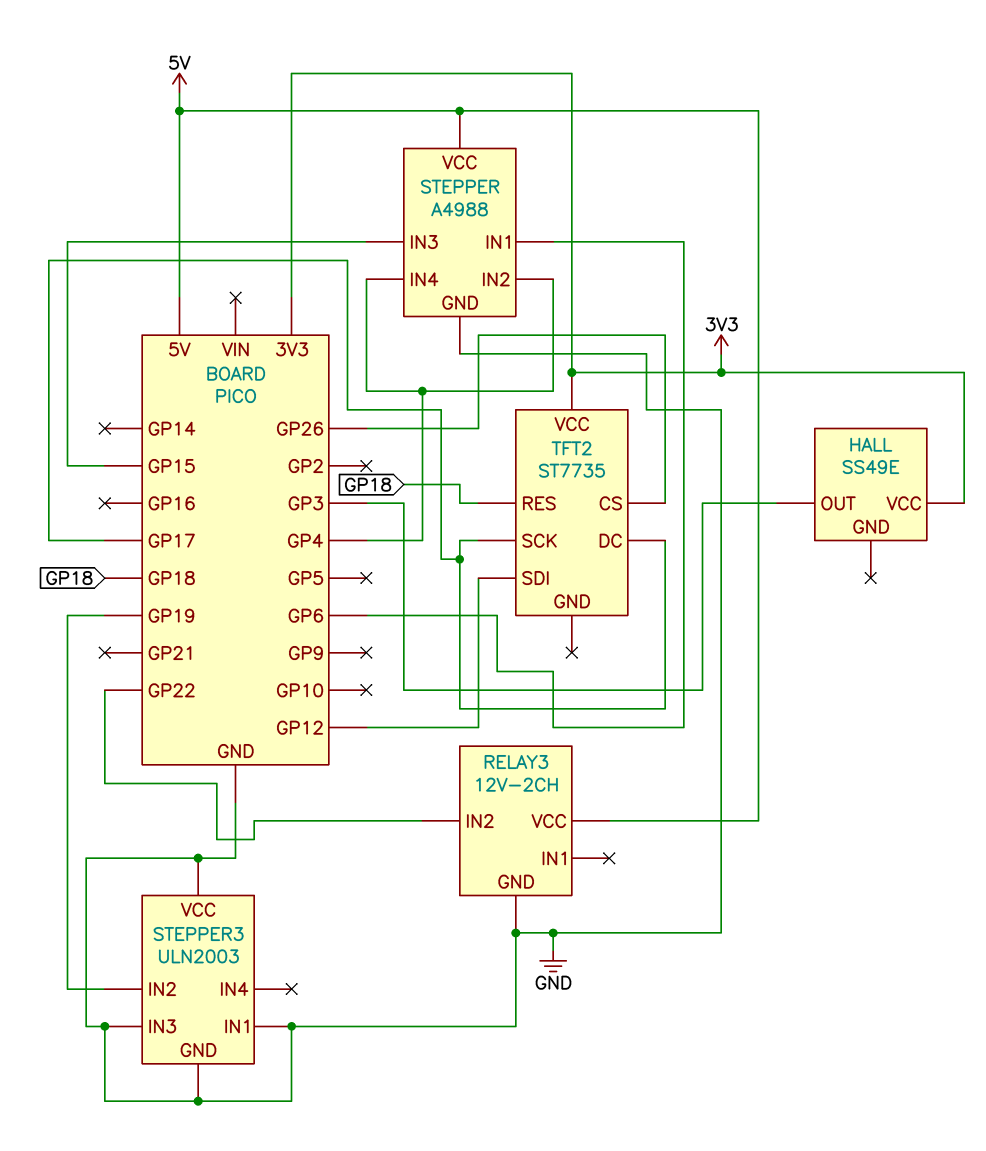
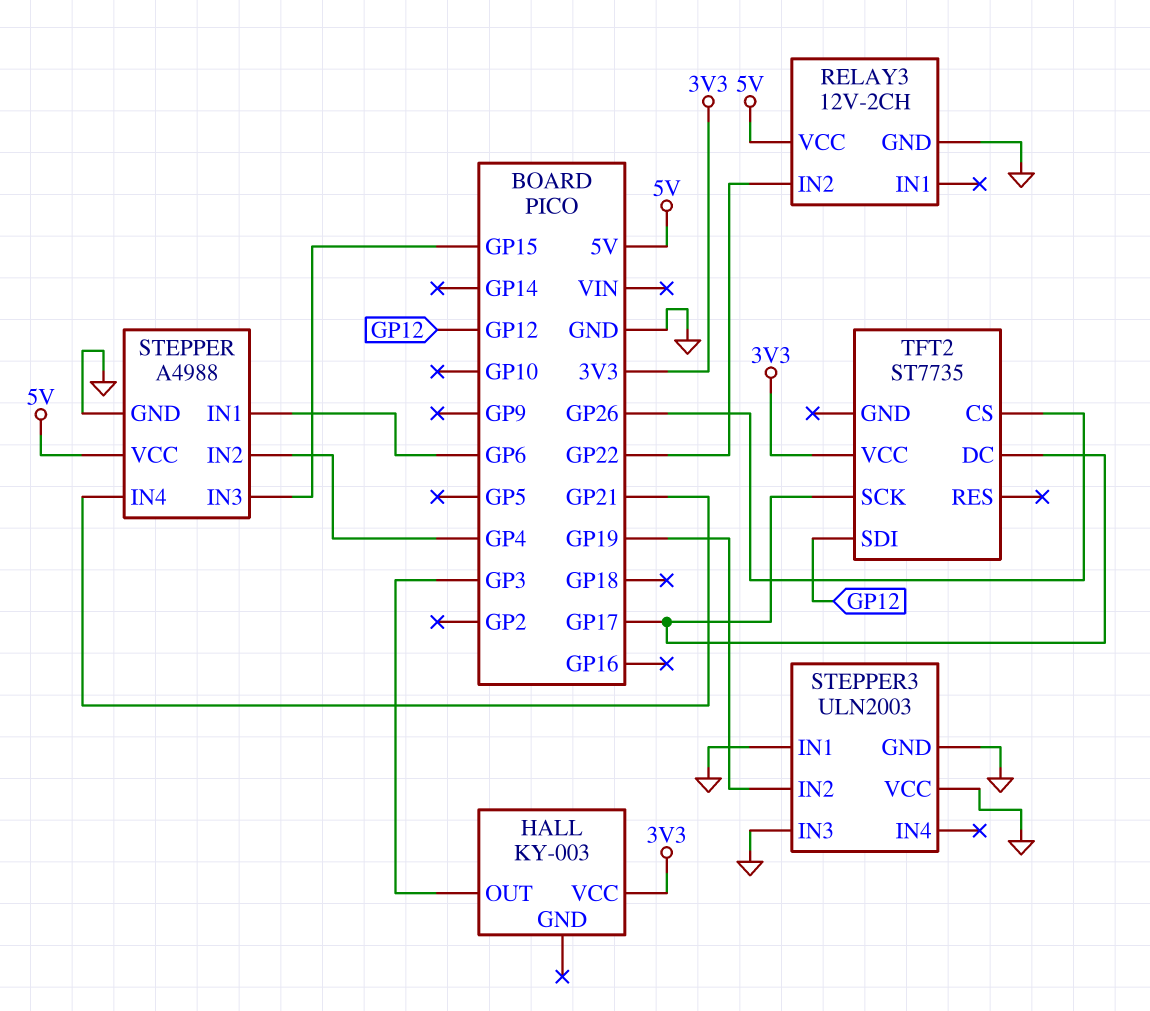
HALL: SS49E -> KY-003
STEPPER pin IN4: GP4 -> GP21
TFT2 pin RES: GP18 -> none

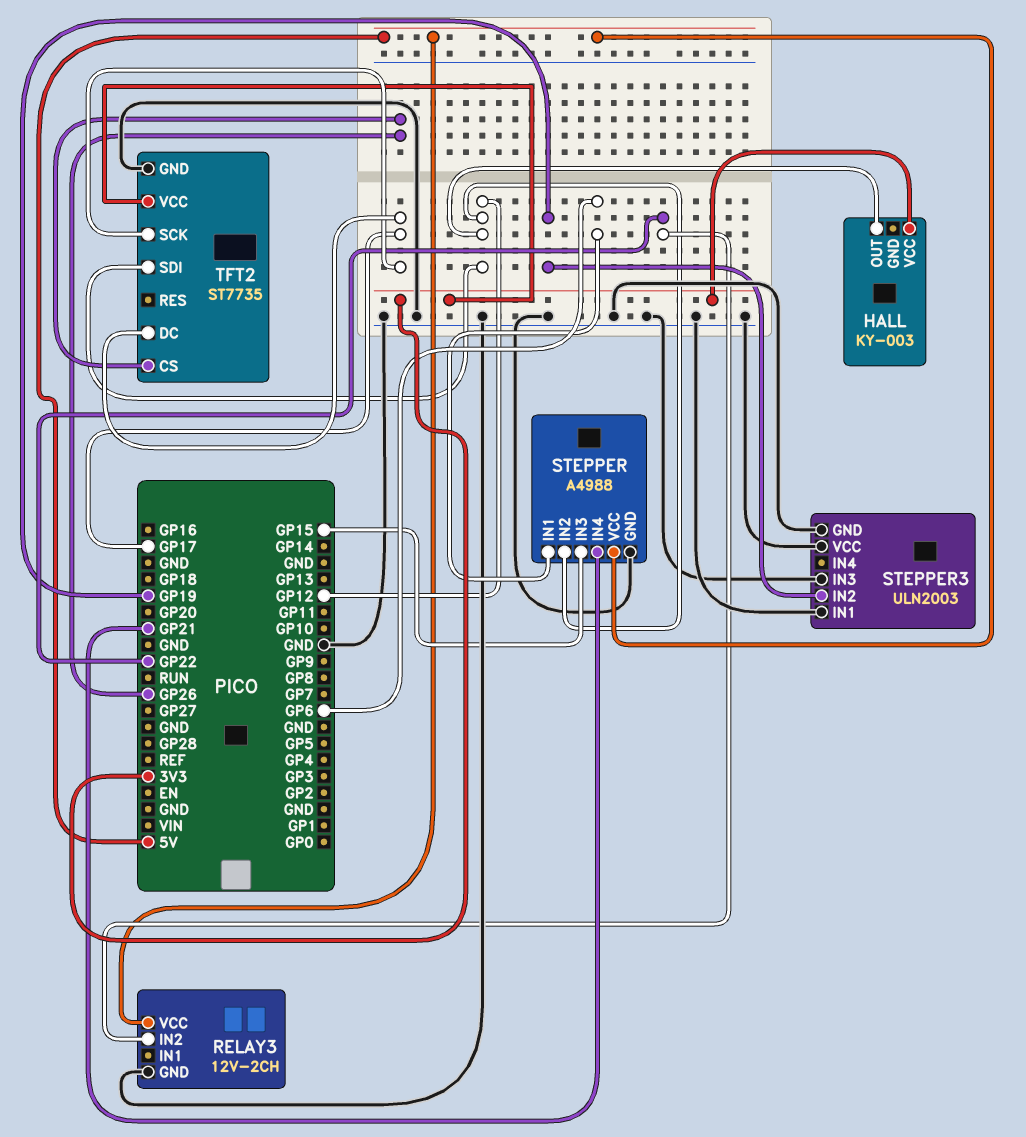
HALL pin OUT: GP3 -> GP12
STEPPER pin IN2: GP4 -> GP12
TFT2 pin GND: none -> GND

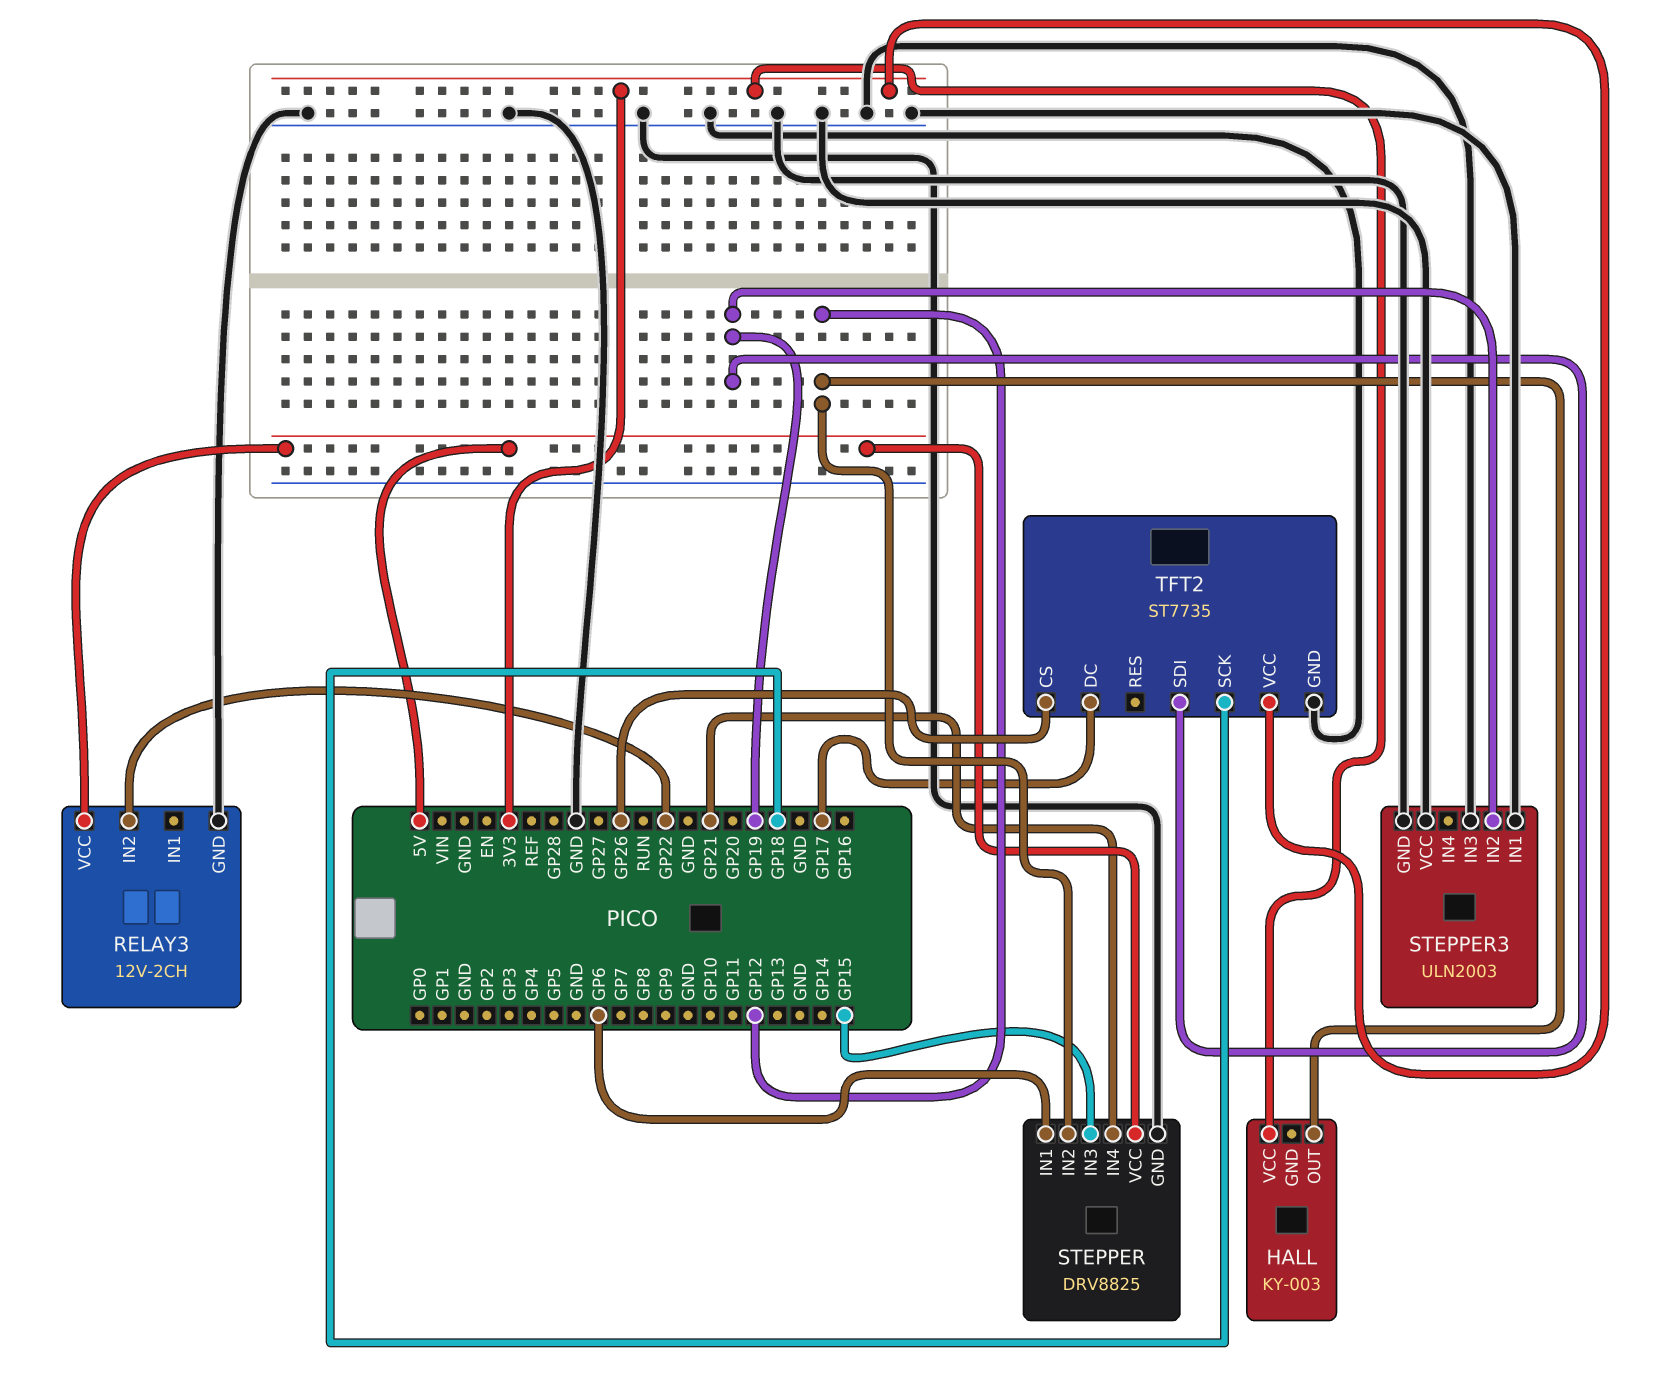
STEPPER: A4988 -> DRV8825
TFT2 pin SCK: GP17 -> GP18
TFT2 pin SDI: GP12 -> GP19

